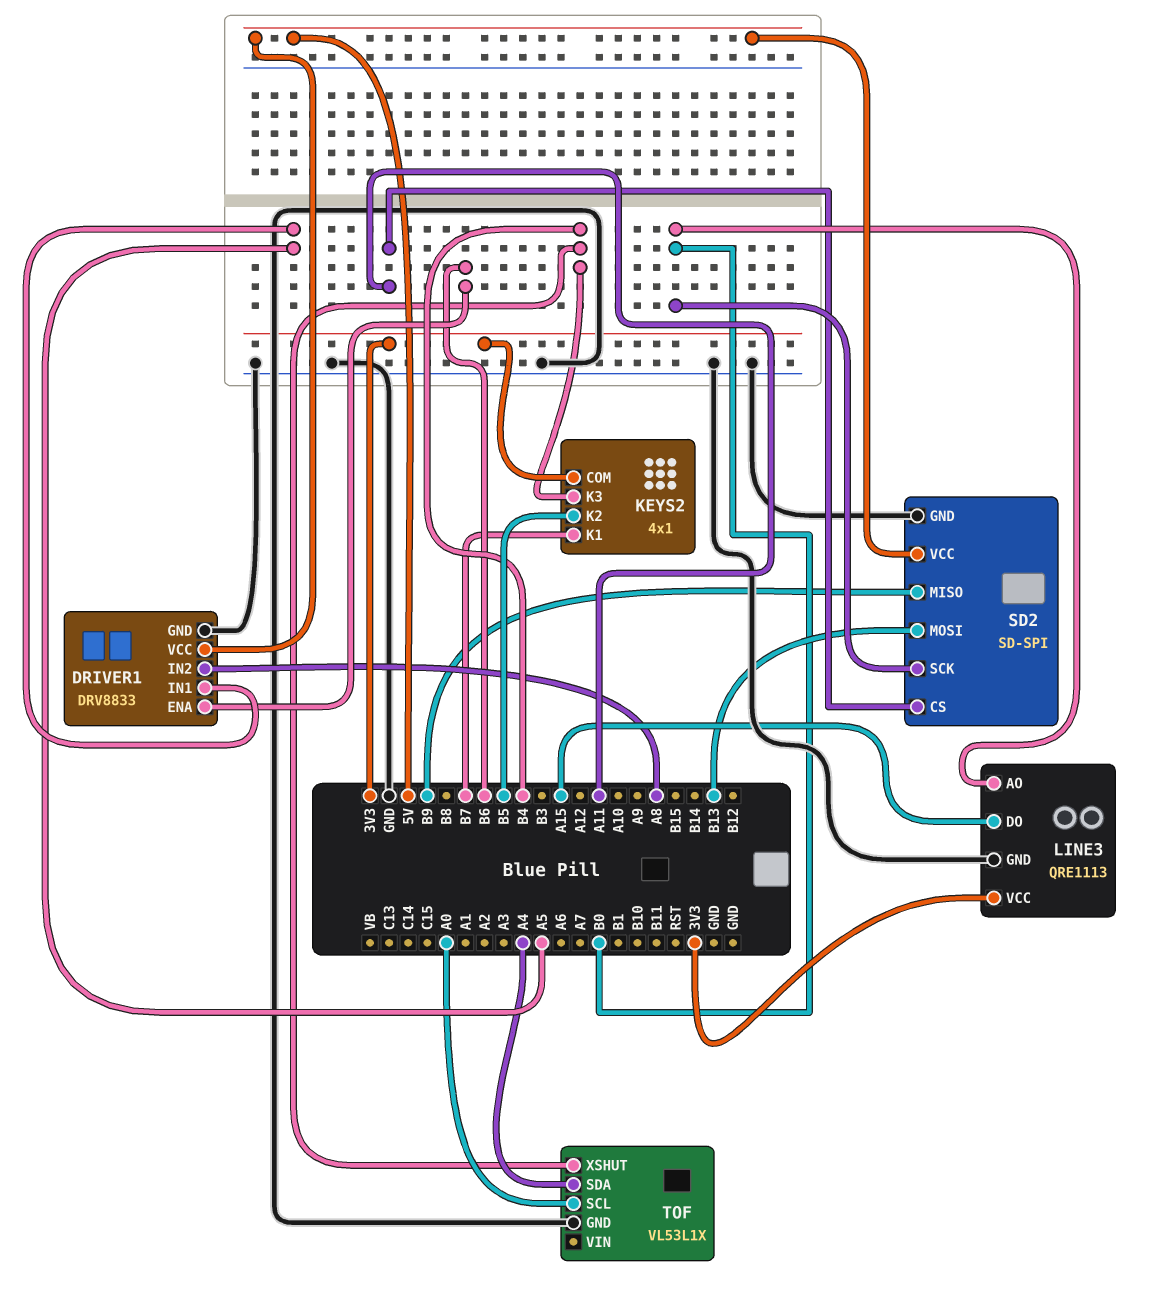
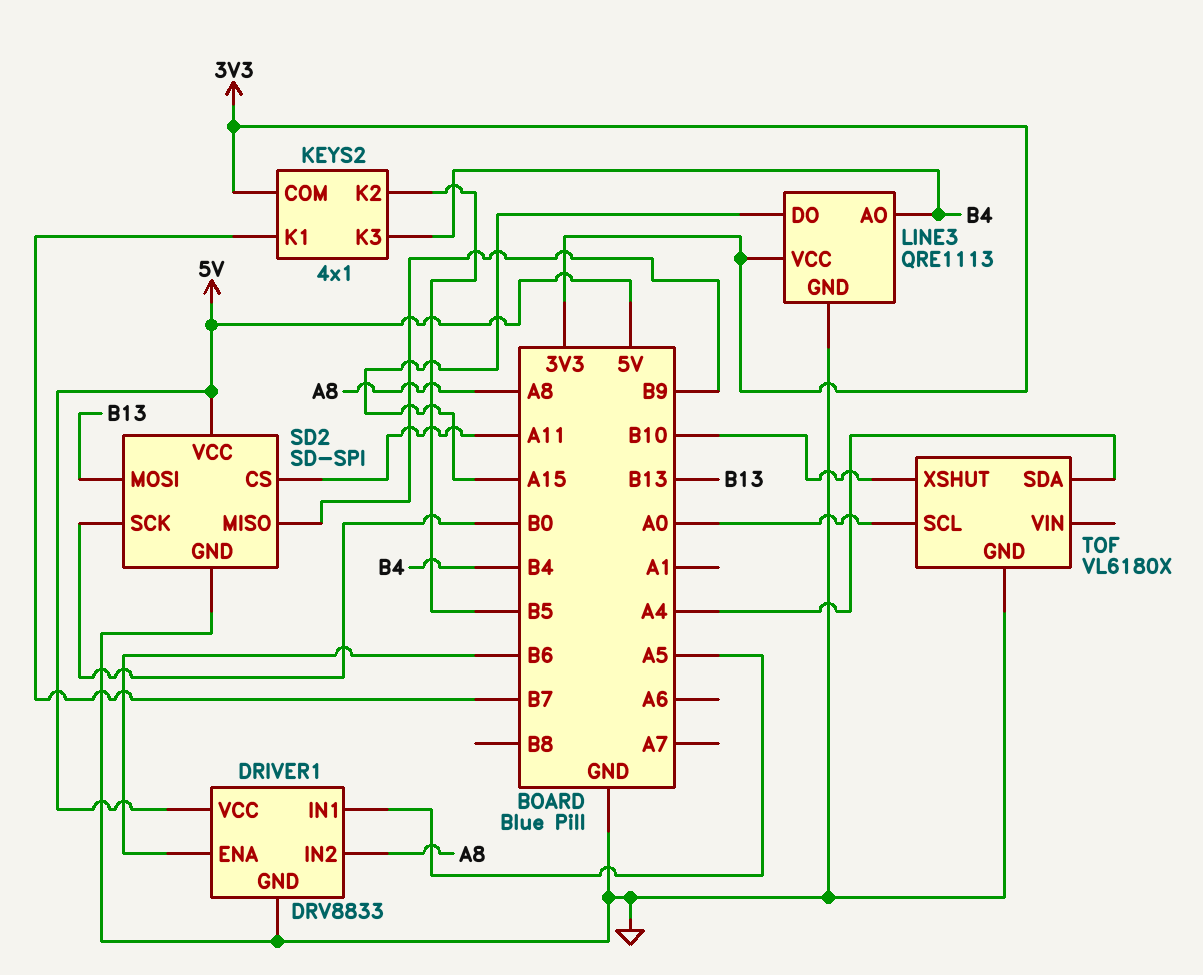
LINE3 pin AO: B0 -> B4
TOF: VL53L1X -> VL6180X
TOF pin XSHUT: B4 -> B10

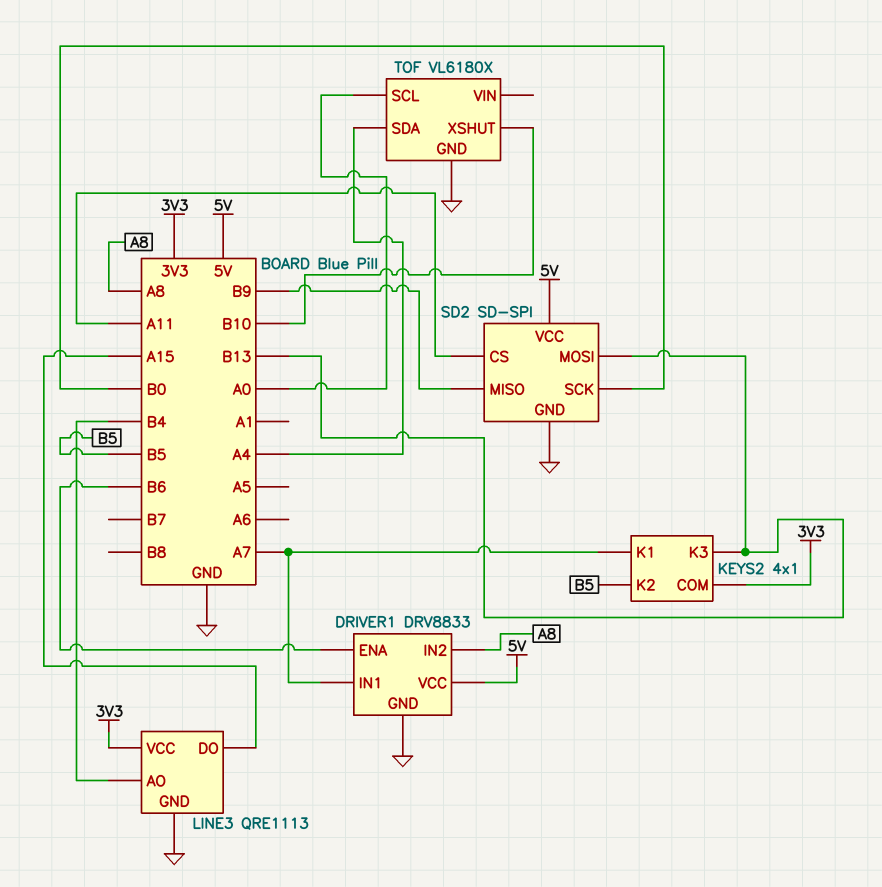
DRIVER1 pin IN1: A5 -> A7
KEYS2 pin K1: B7 -> A7
KEYS2 pin K3: B4 -> B13

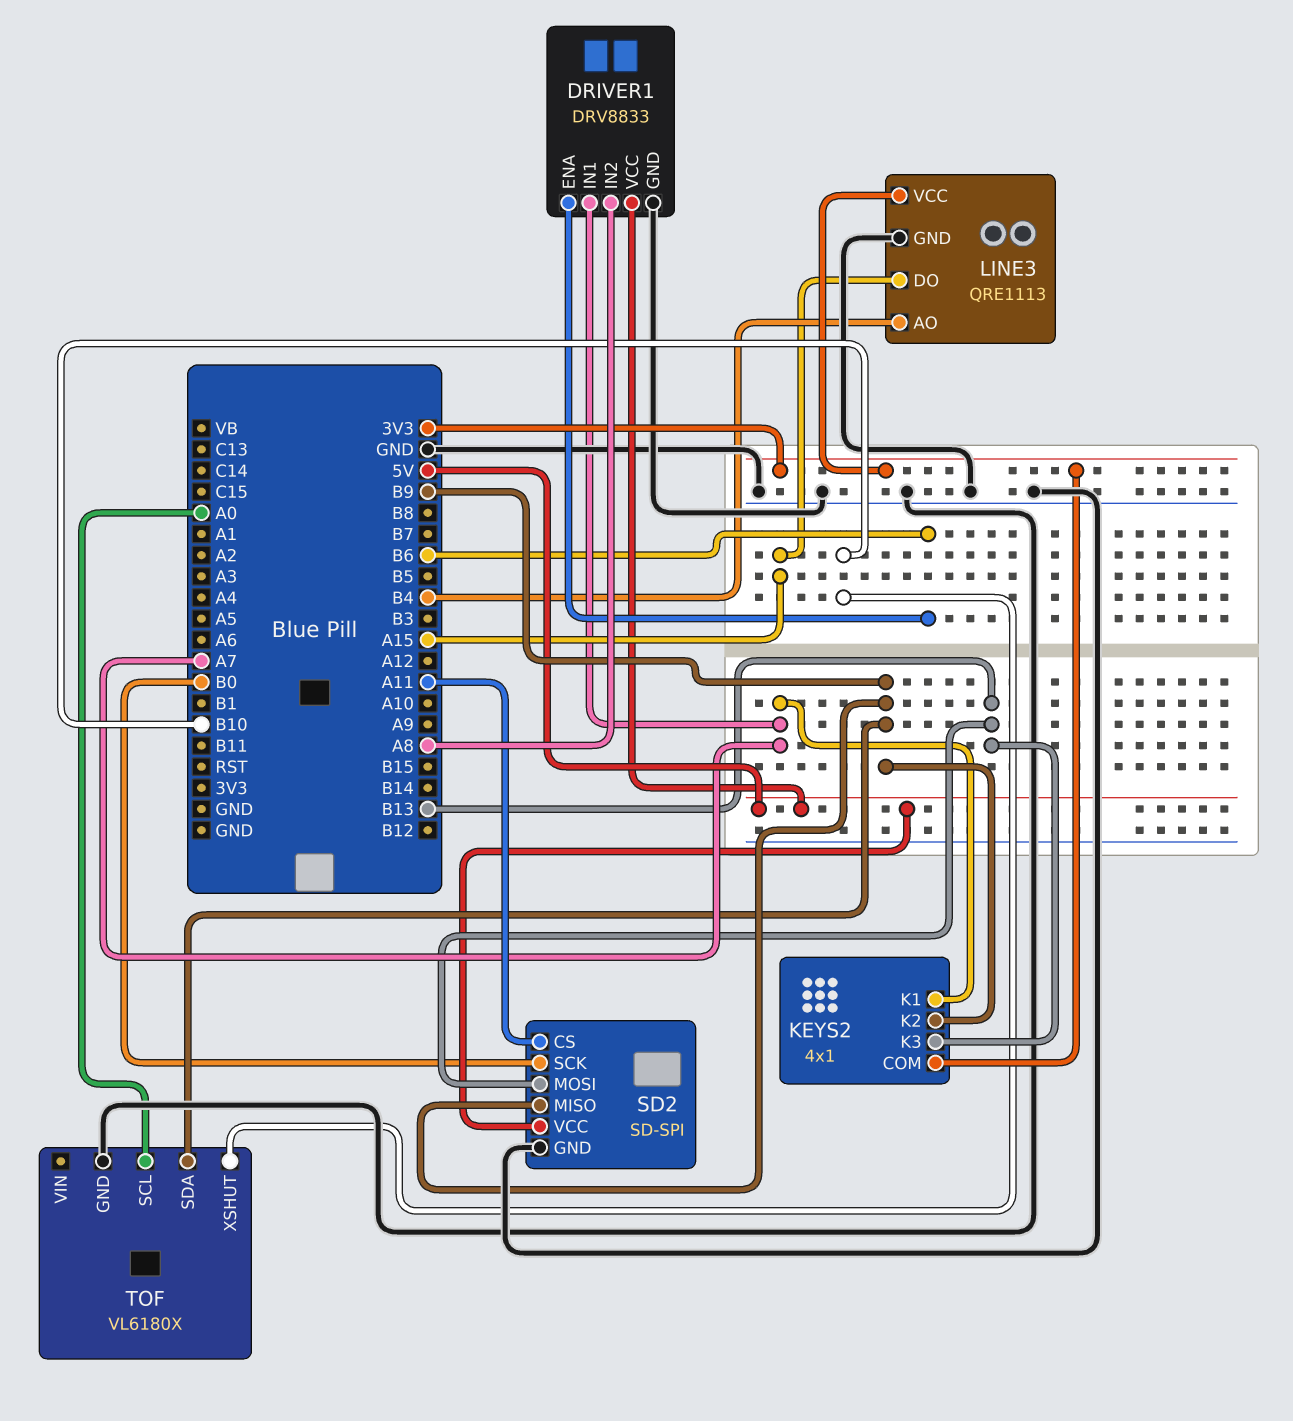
KEYS2 pin K2: B5 -> B9
TOF pin SDA: A4 -> B9

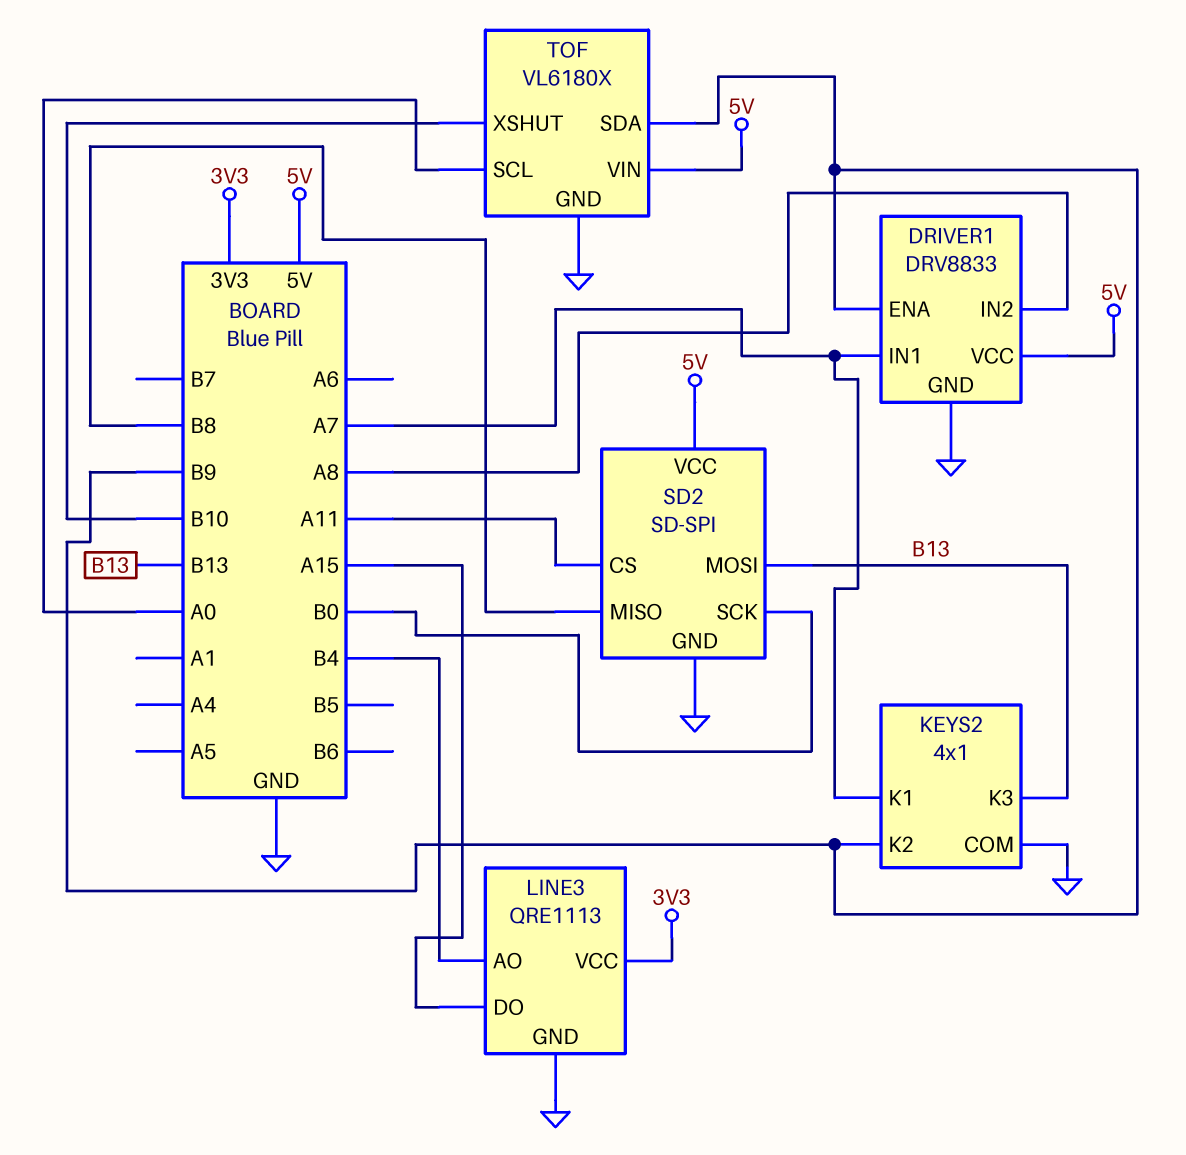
DRIVER1 pin ENA: B6 -> B9
KEYS2 pin COM: 3V3 -> GND
SD2 pin MISO: B9 -> B8
TOF pin VIN: none -> 5V

